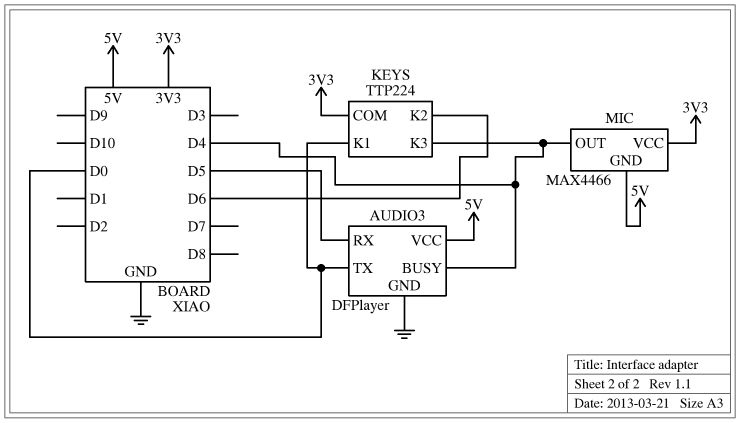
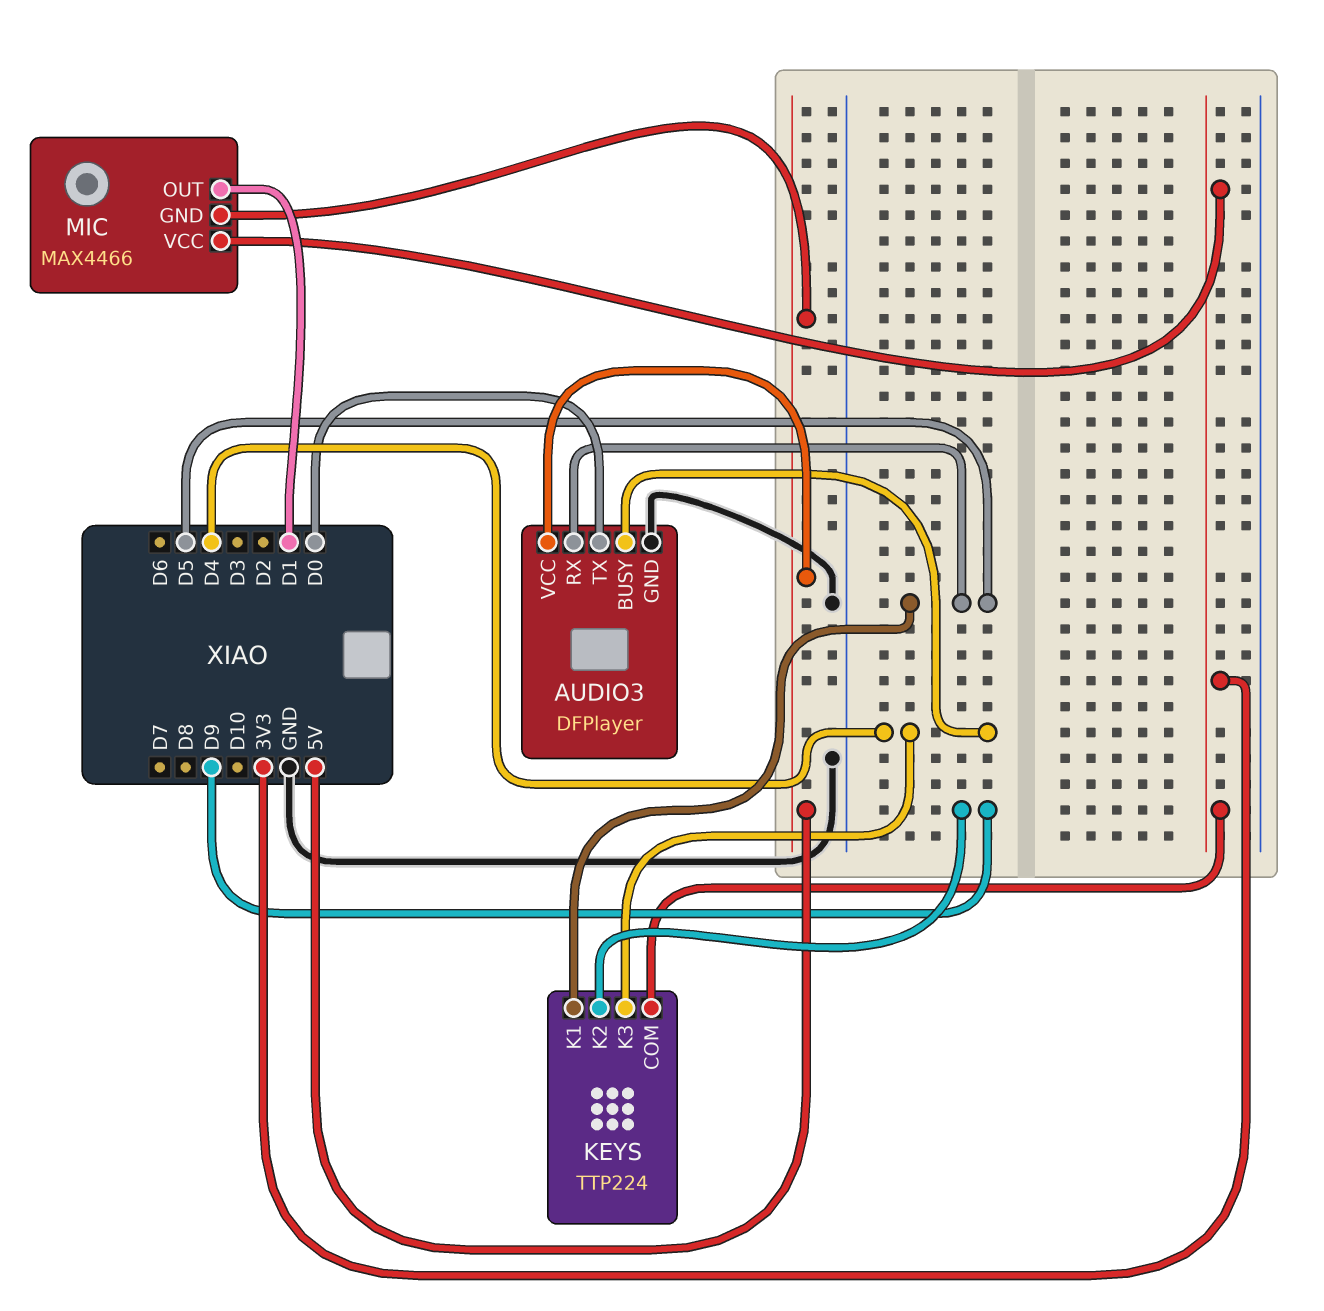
KEYS pin K1: D0 -> D5
KEYS pin K2: D6 -> D9
MIC pin OUT: D4 -> D1

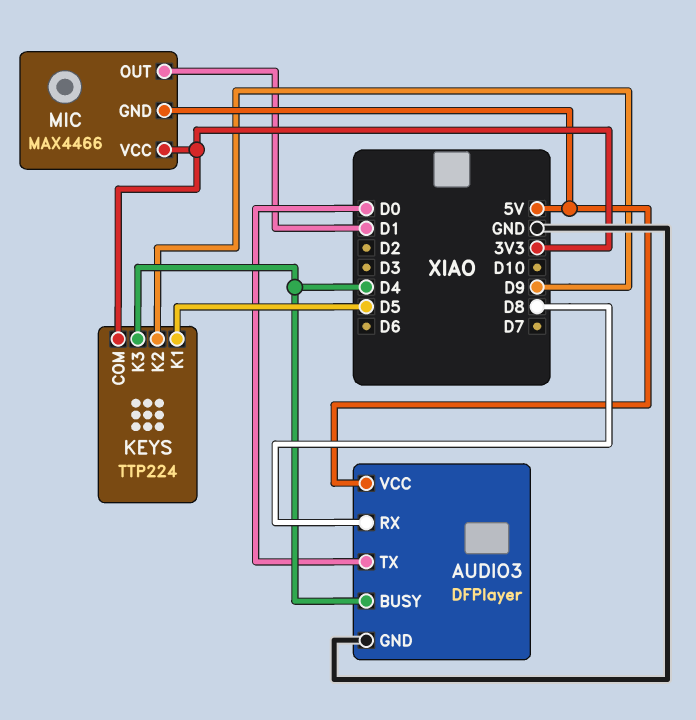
AUDIO3 pin RX: D5 -> D8

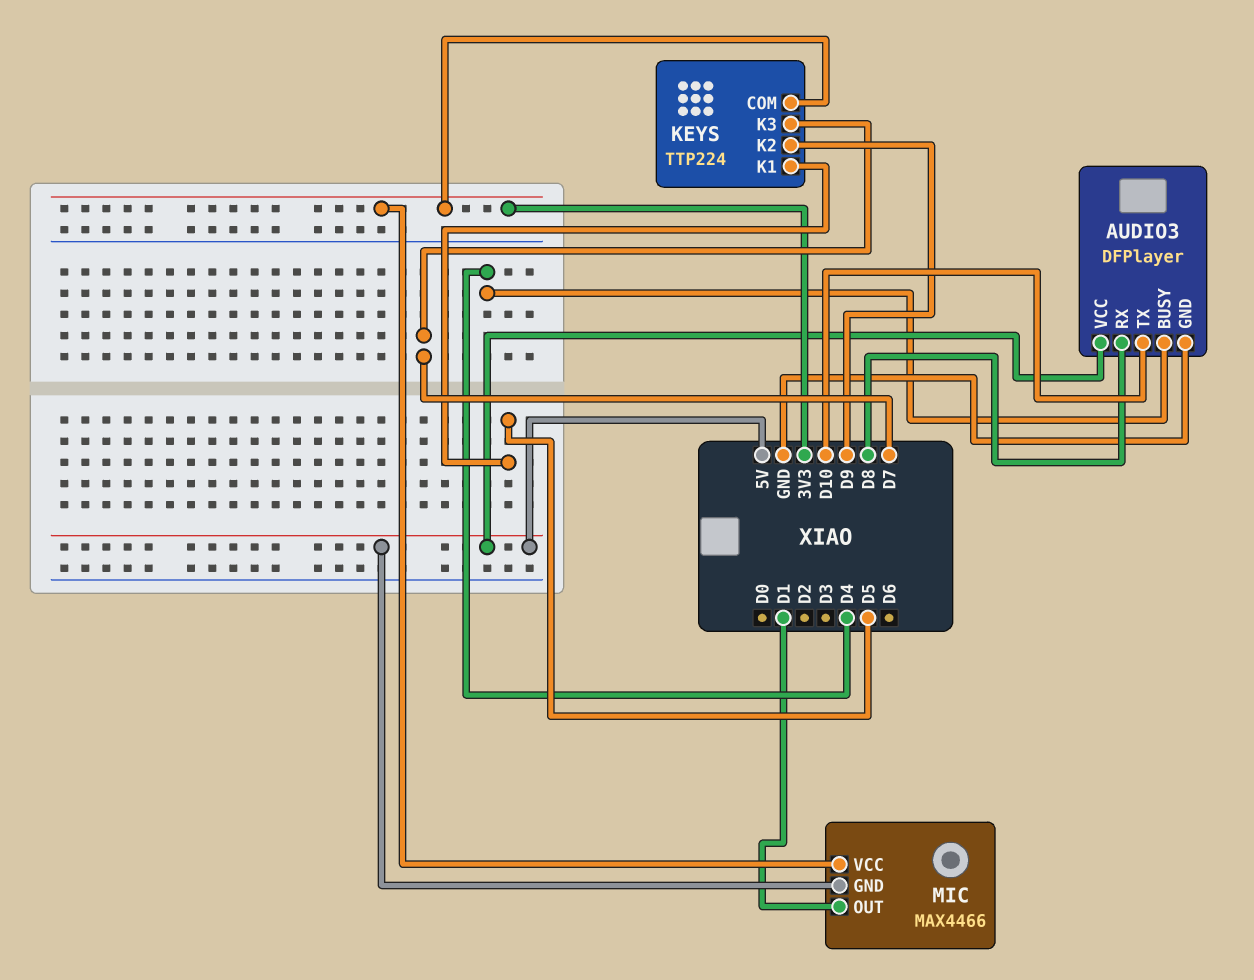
AUDIO3 pin TX: D0 -> D10
KEYS pin K3: D4 -> D7

